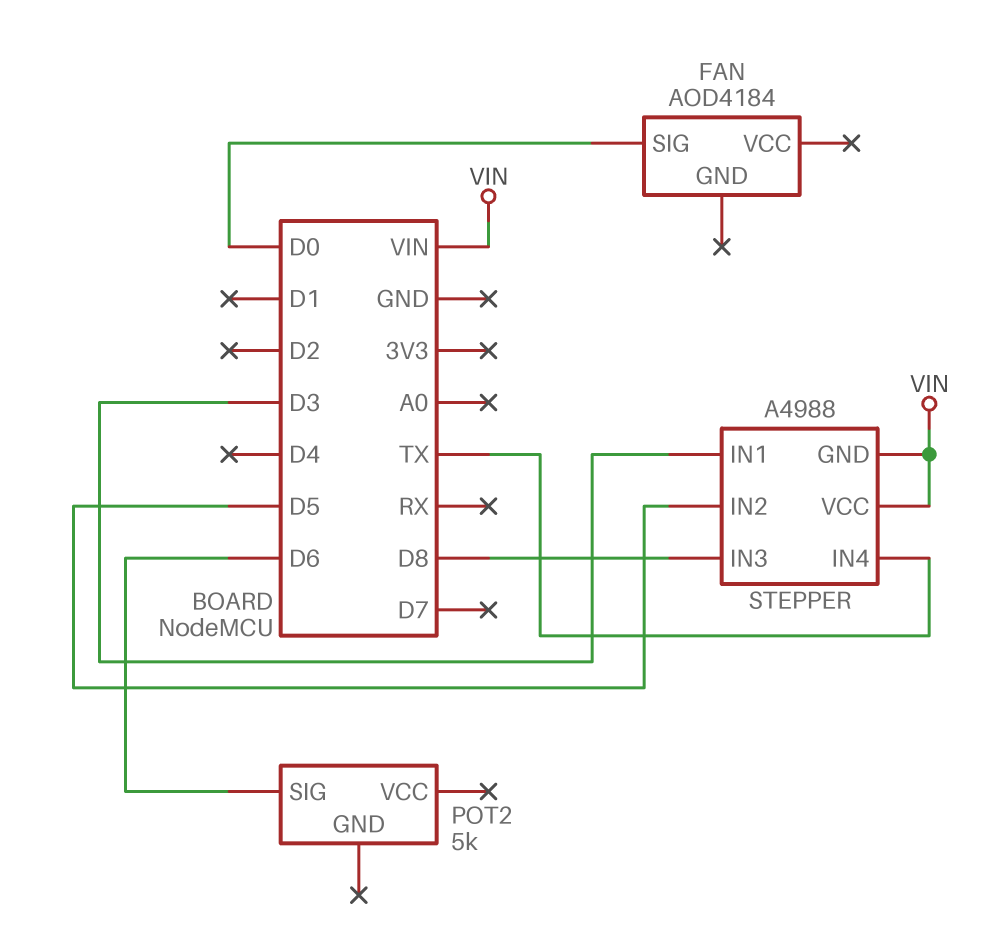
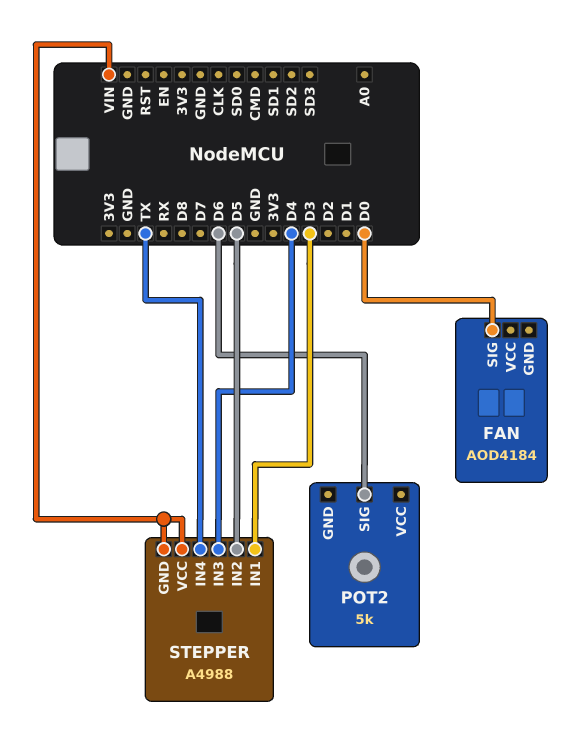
STEPPER pin IN3: D8 -> D4

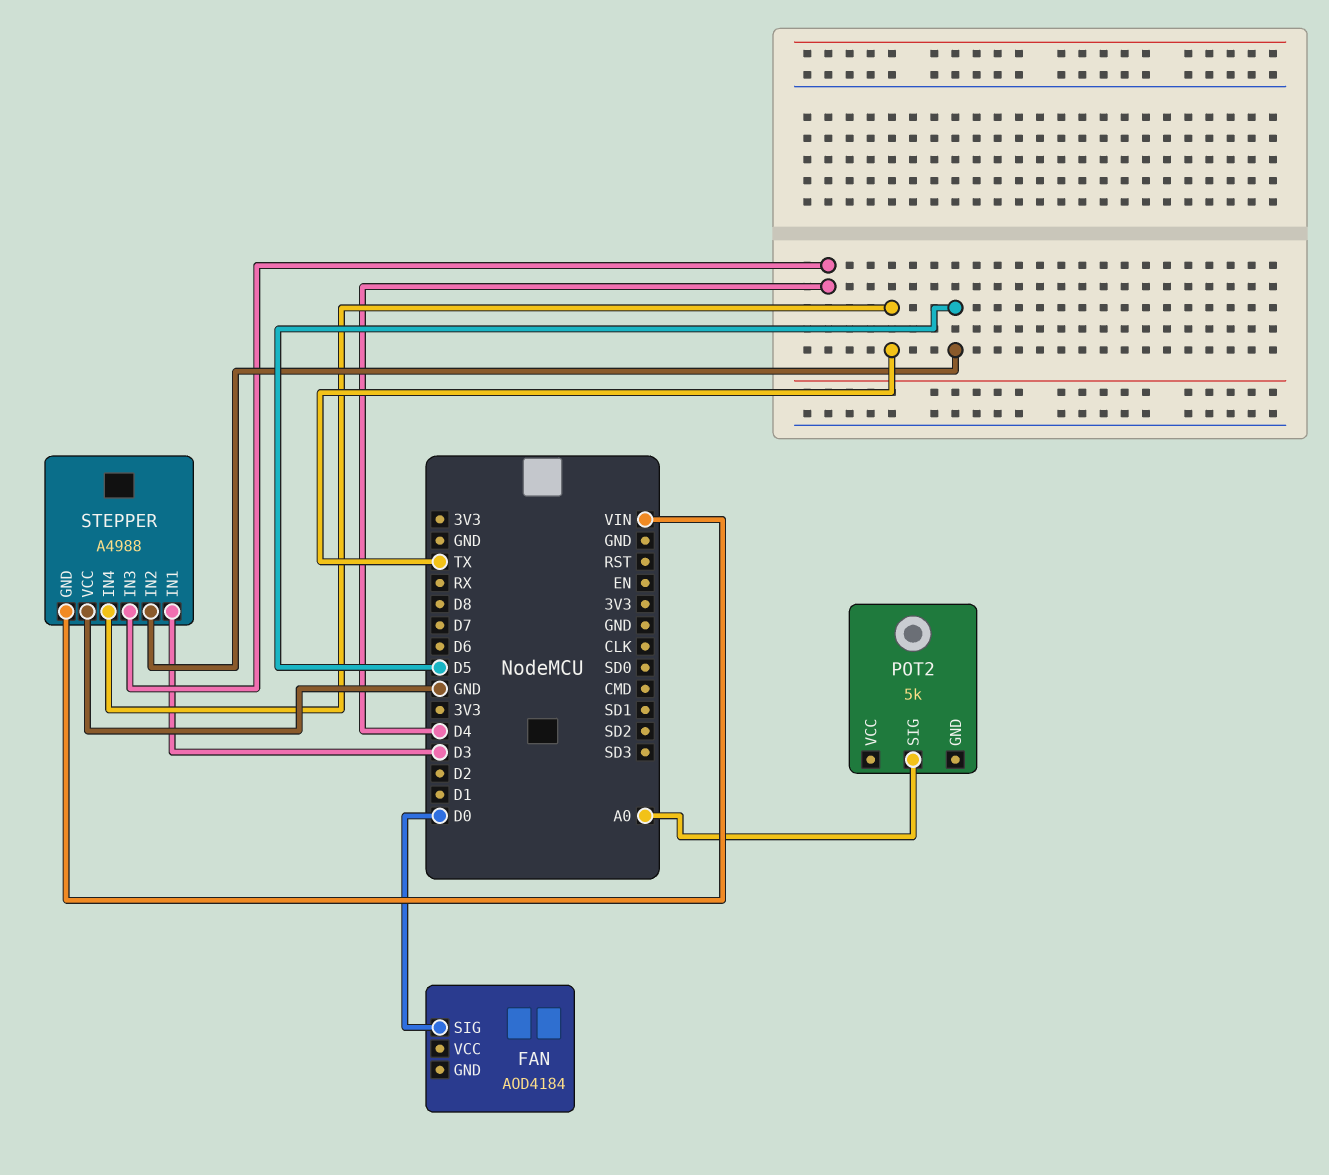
POT2 pin SIG: D6 -> A0
STEPPER pin VCC: VIN -> GND

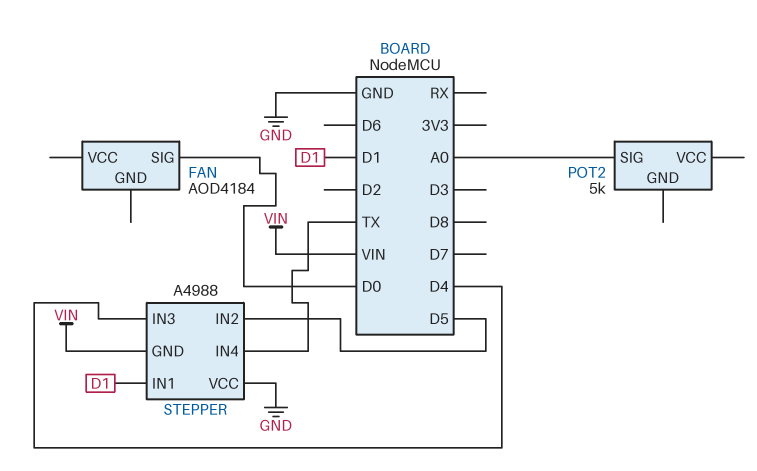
STEPPER pin IN1: D3 -> D1

